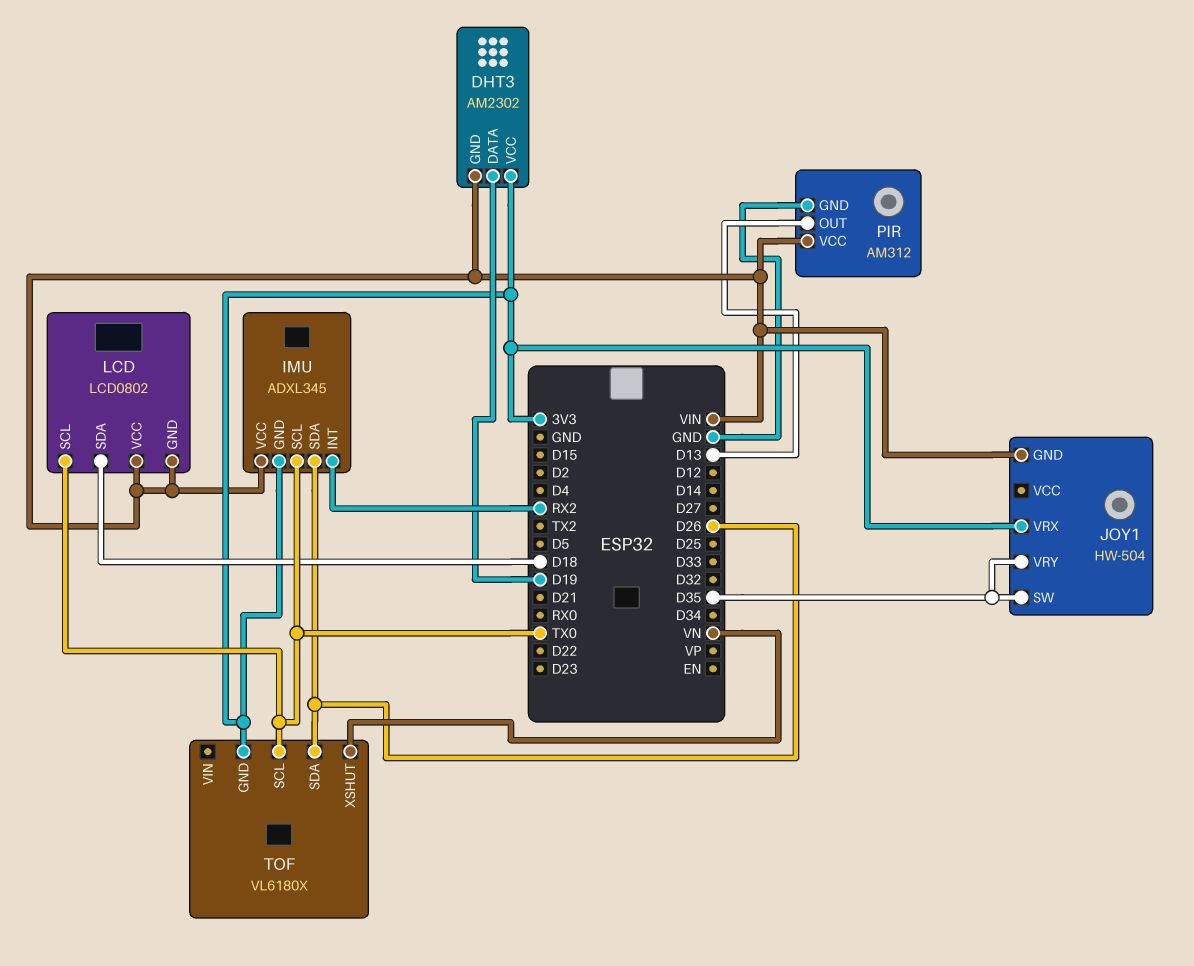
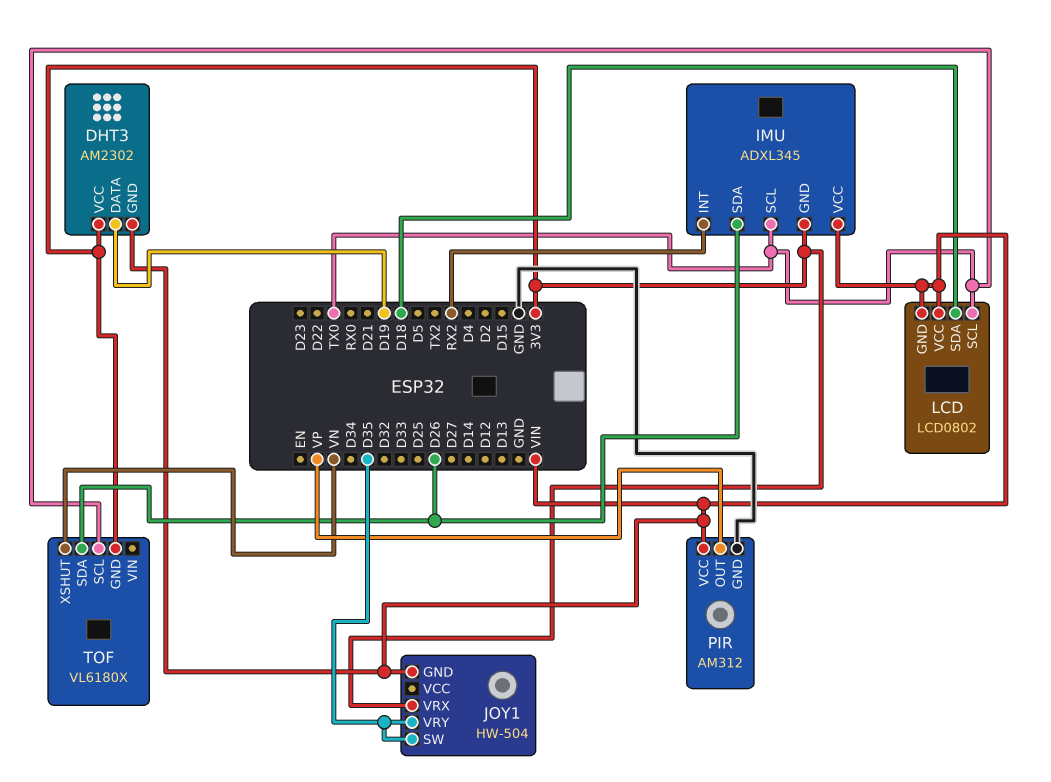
PIR pin OUT: D13 -> VP

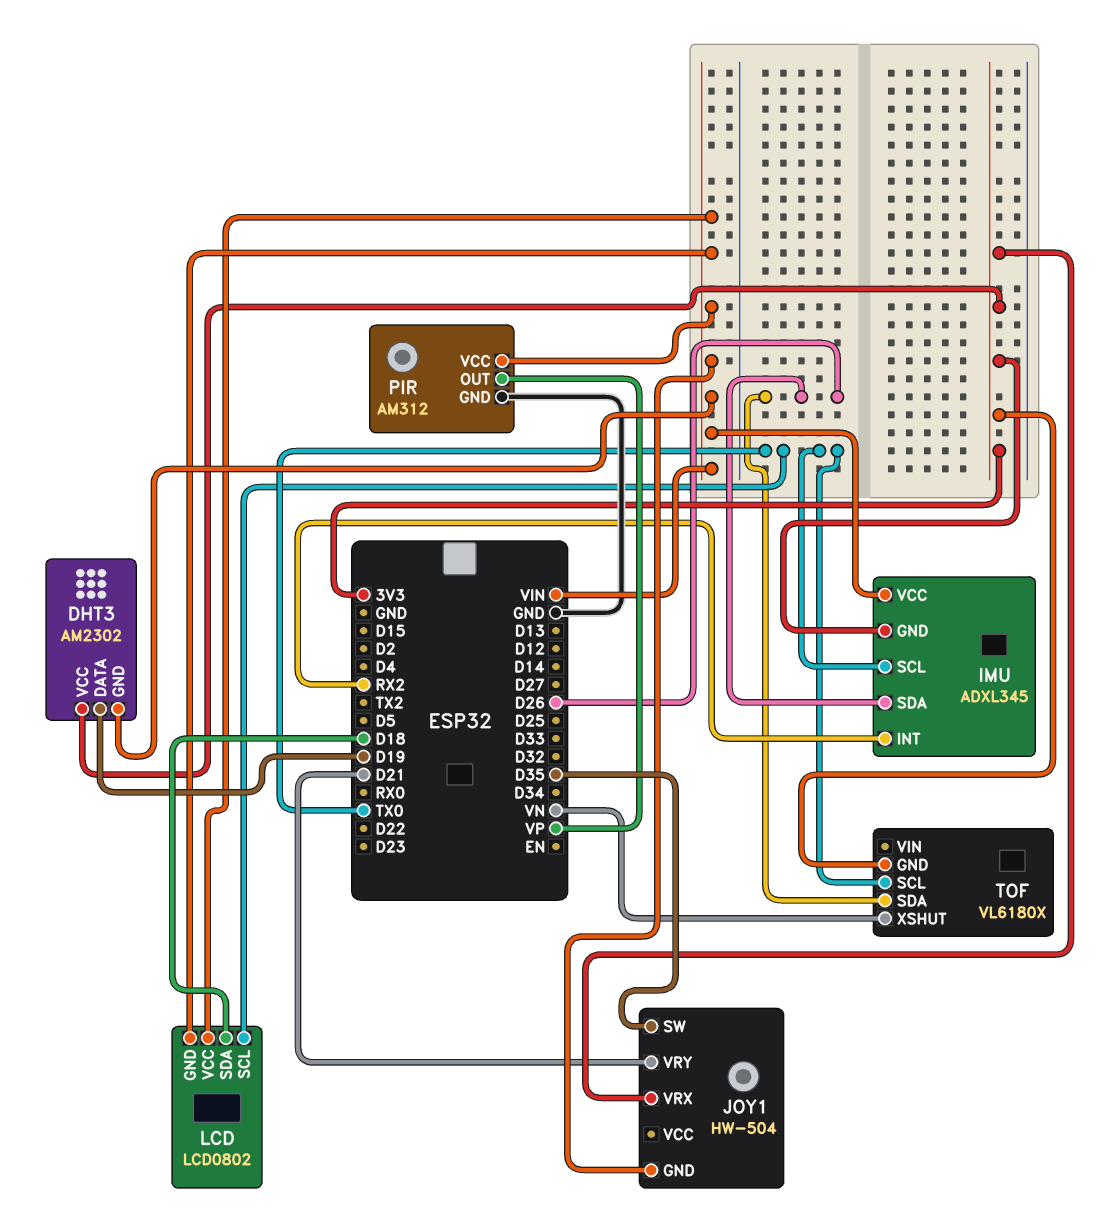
JOY1 pin VRY: D35 -> D21

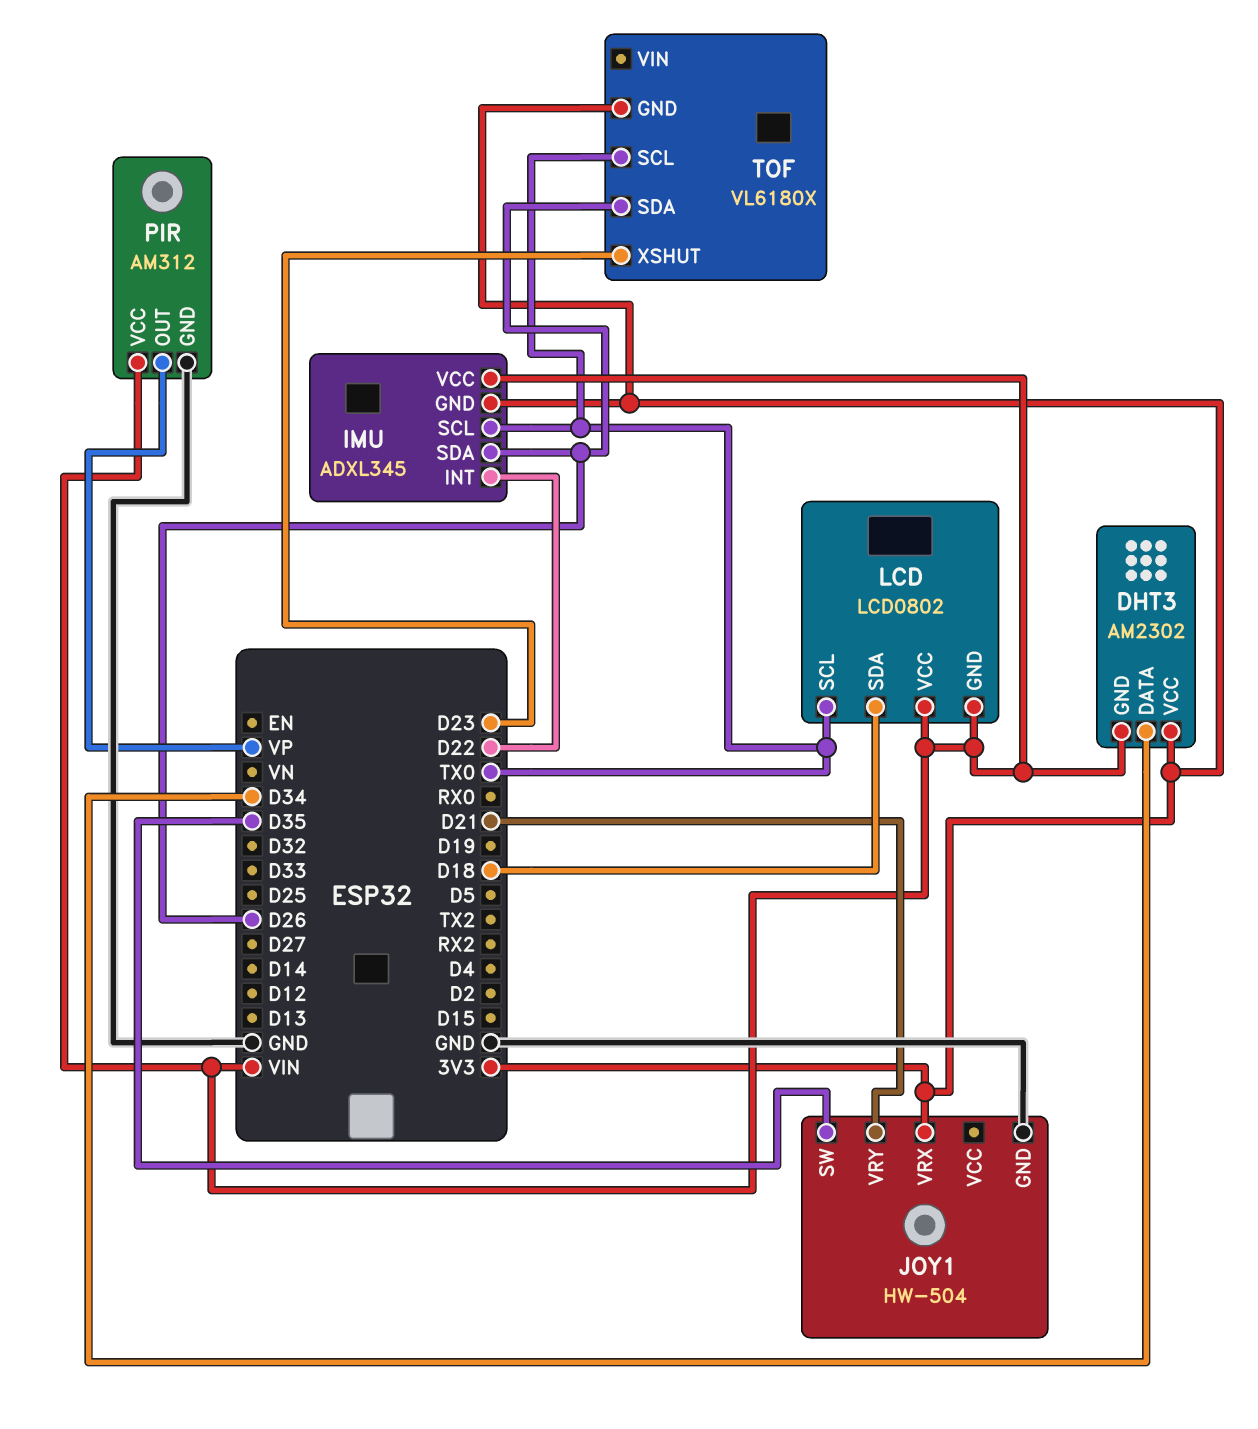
DHT3 pin DATA: D19 -> D34
IMU pin INT: RX2 -> D22
JOY1 pin GND: VIN -> GND
TOF pin XSHUT: VN -> D23

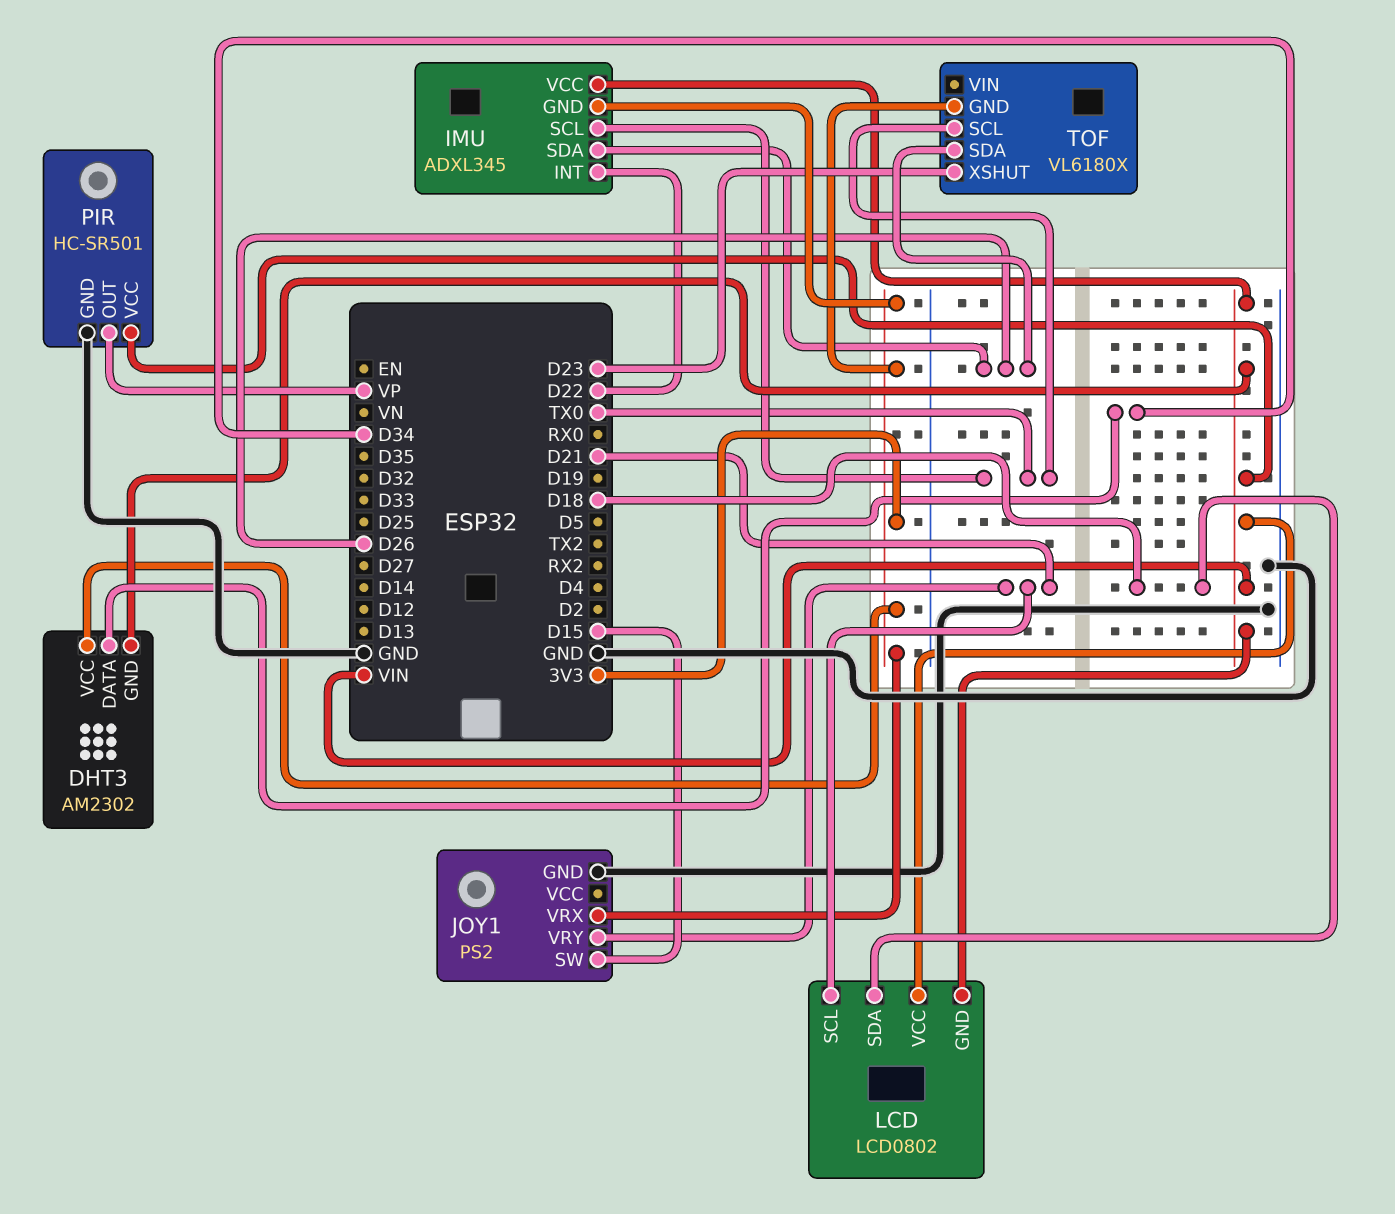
JOY1: HW-504 -> PS2
JOY1 pin SW: D35 -> D15
LCD pin SCL: TX0 -> D21
PIR: AM312 -> HC-SR501

